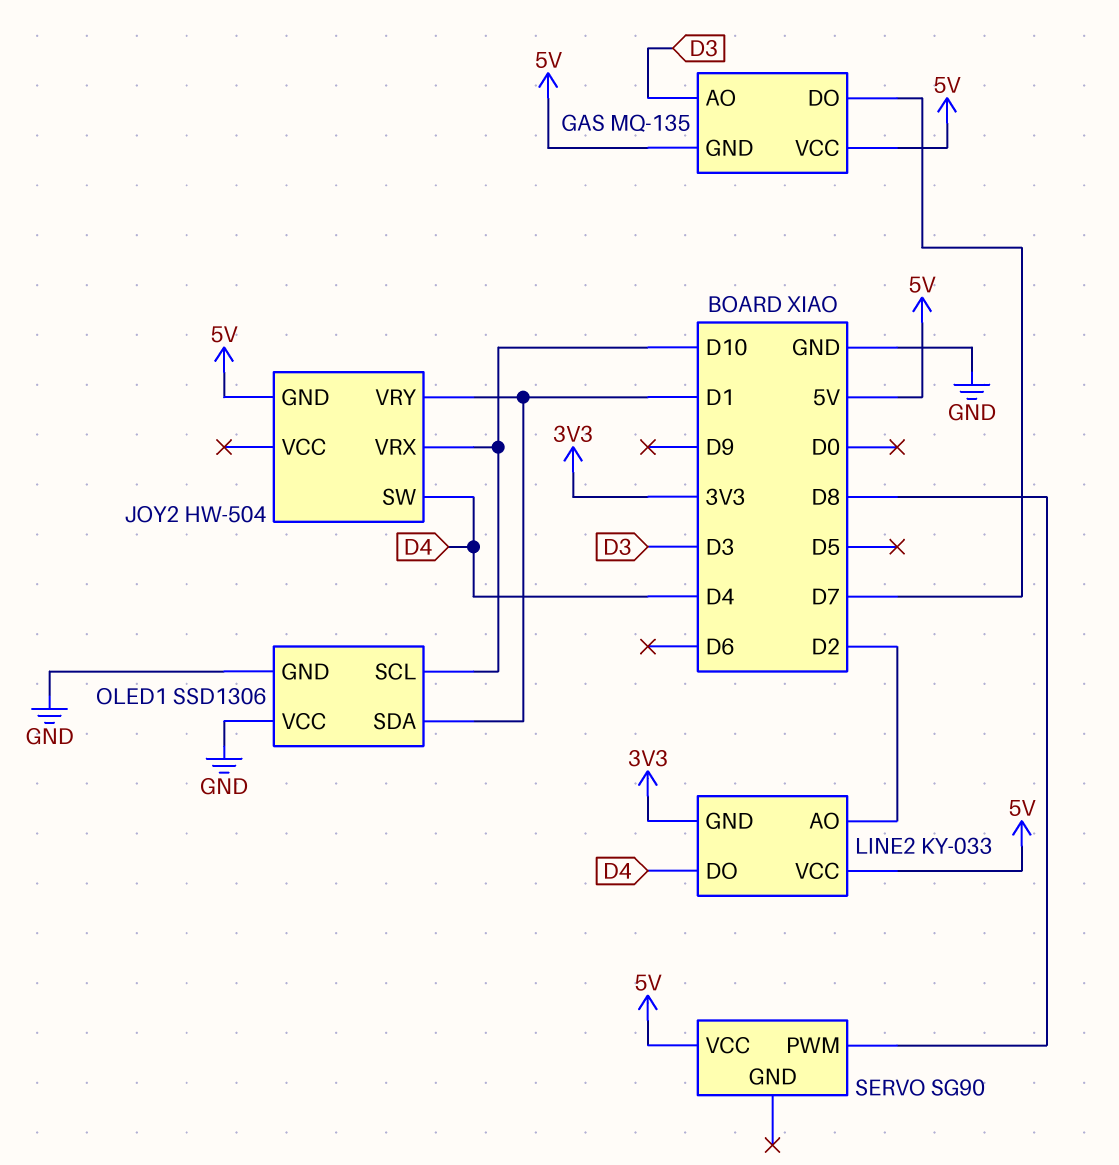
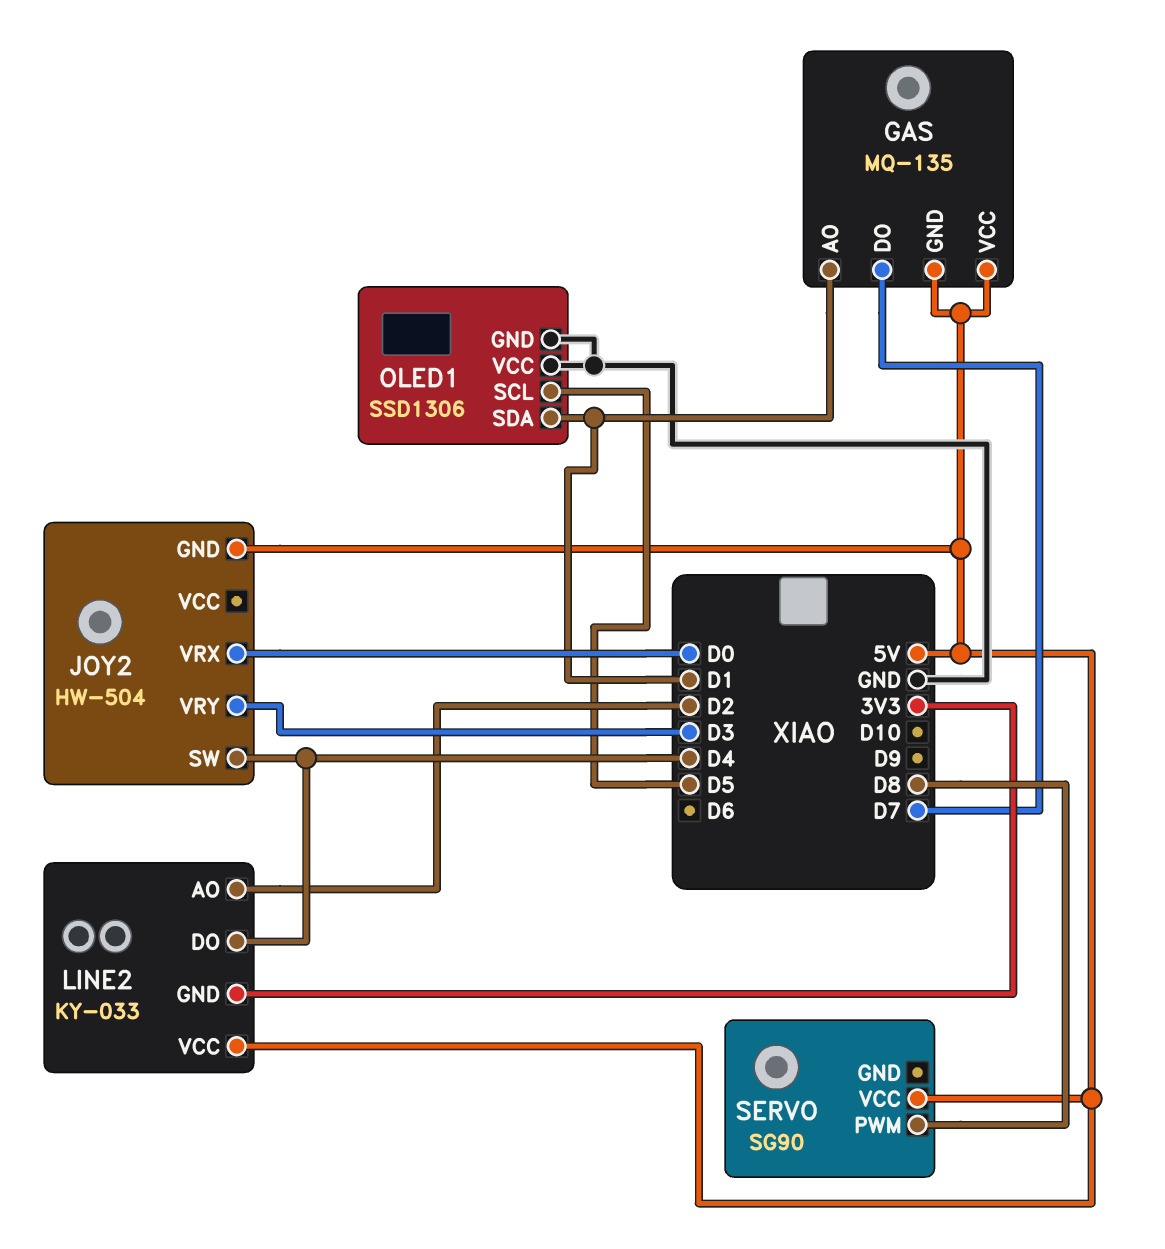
GAS pin AO: D3 -> D1
JOY2 pin VRX: D10 -> D0
JOY2 pin VRY: D1 -> D3
OLED1 pin SCL: D10 -> D5

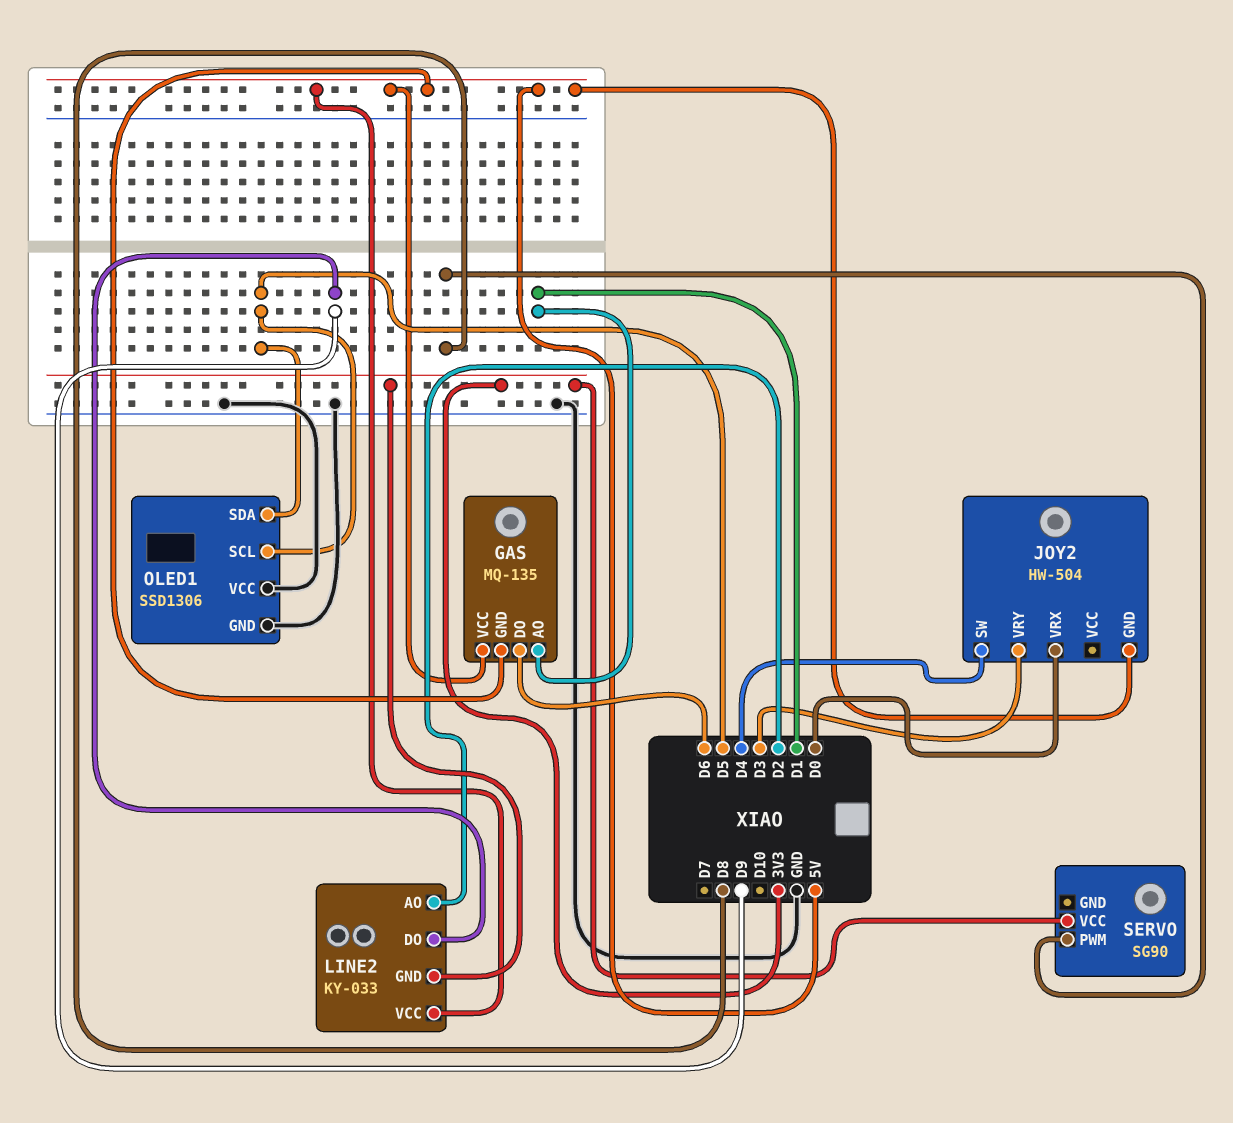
GAS pin DO: D7 -> D6
LINE2 pin DO: D4 -> D9
OLED1 pin SDA: D1 -> D5
SERVO pin VCC: 5V -> 3V3

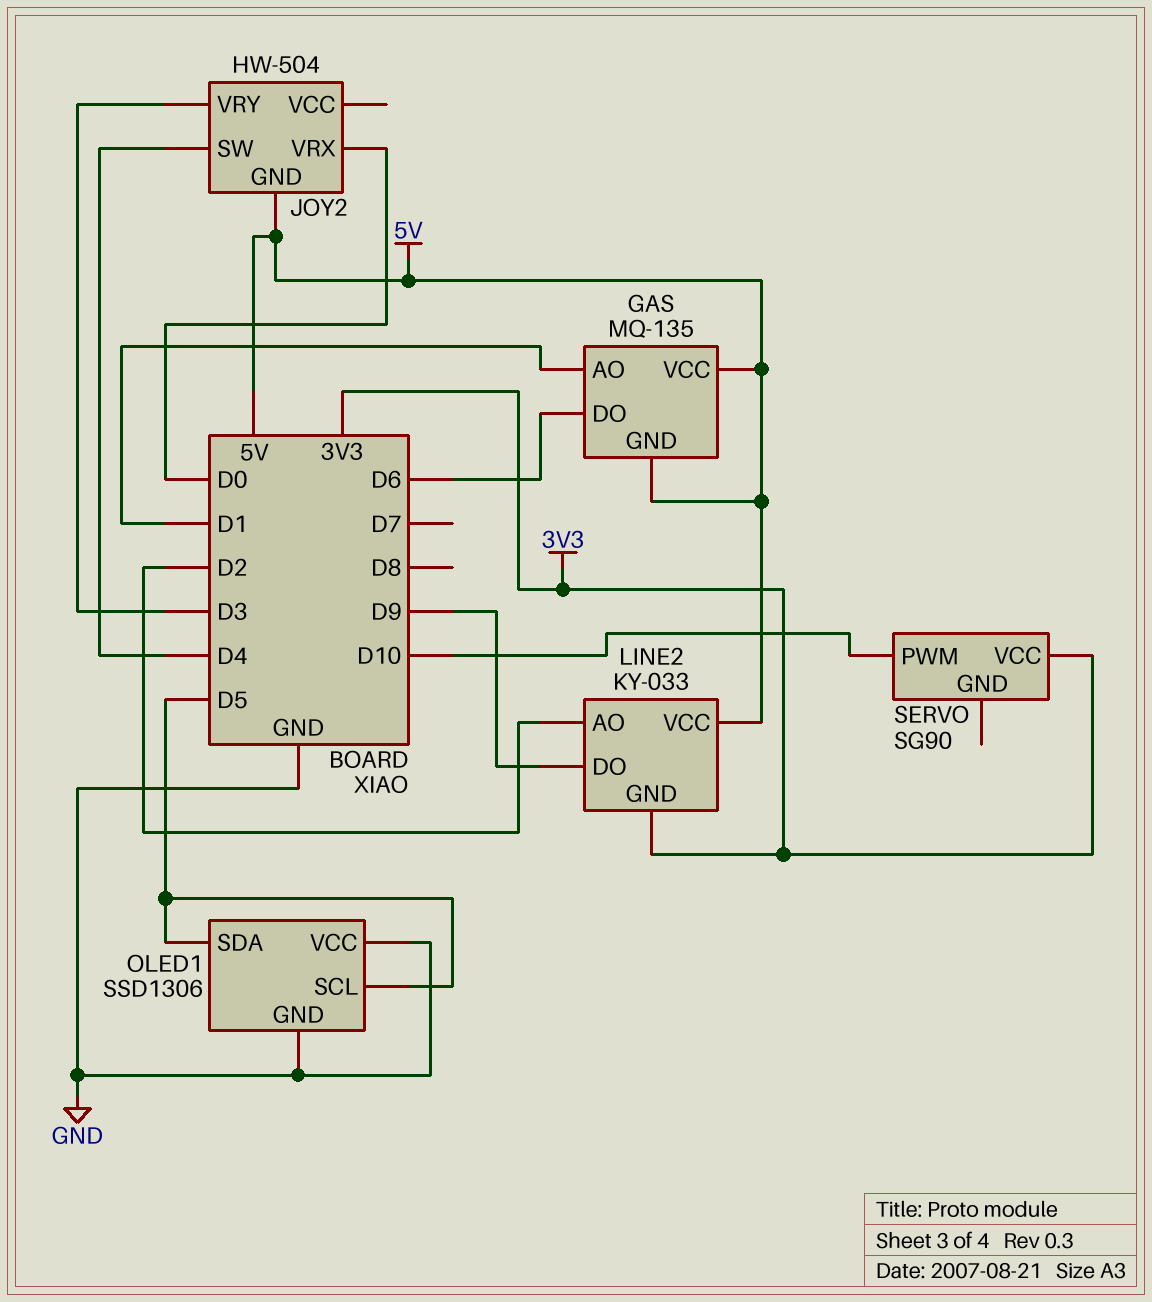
SERVO pin PWM: D8 -> D10

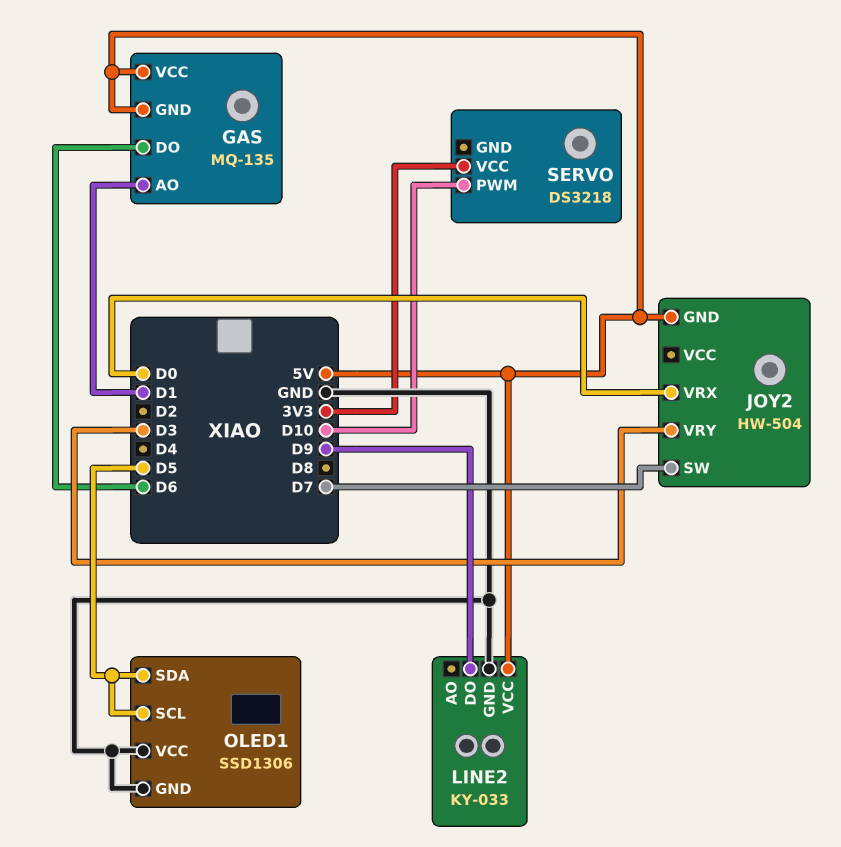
JOY2 pin SW: D4 -> D7
LINE2 pin AO: D2 -> none
LINE2 pin GND: 3V3 -> GND
SERVO: SG90 -> DS3218

